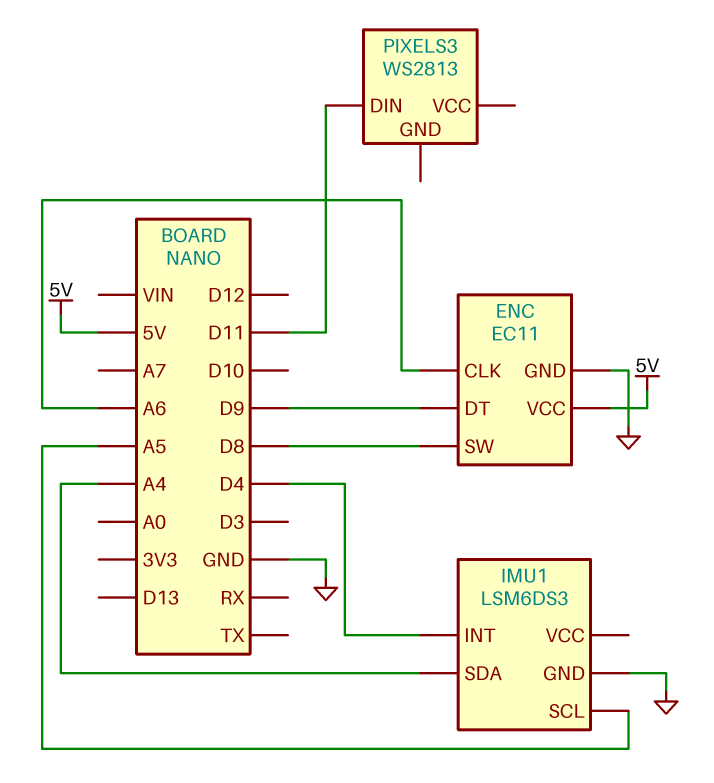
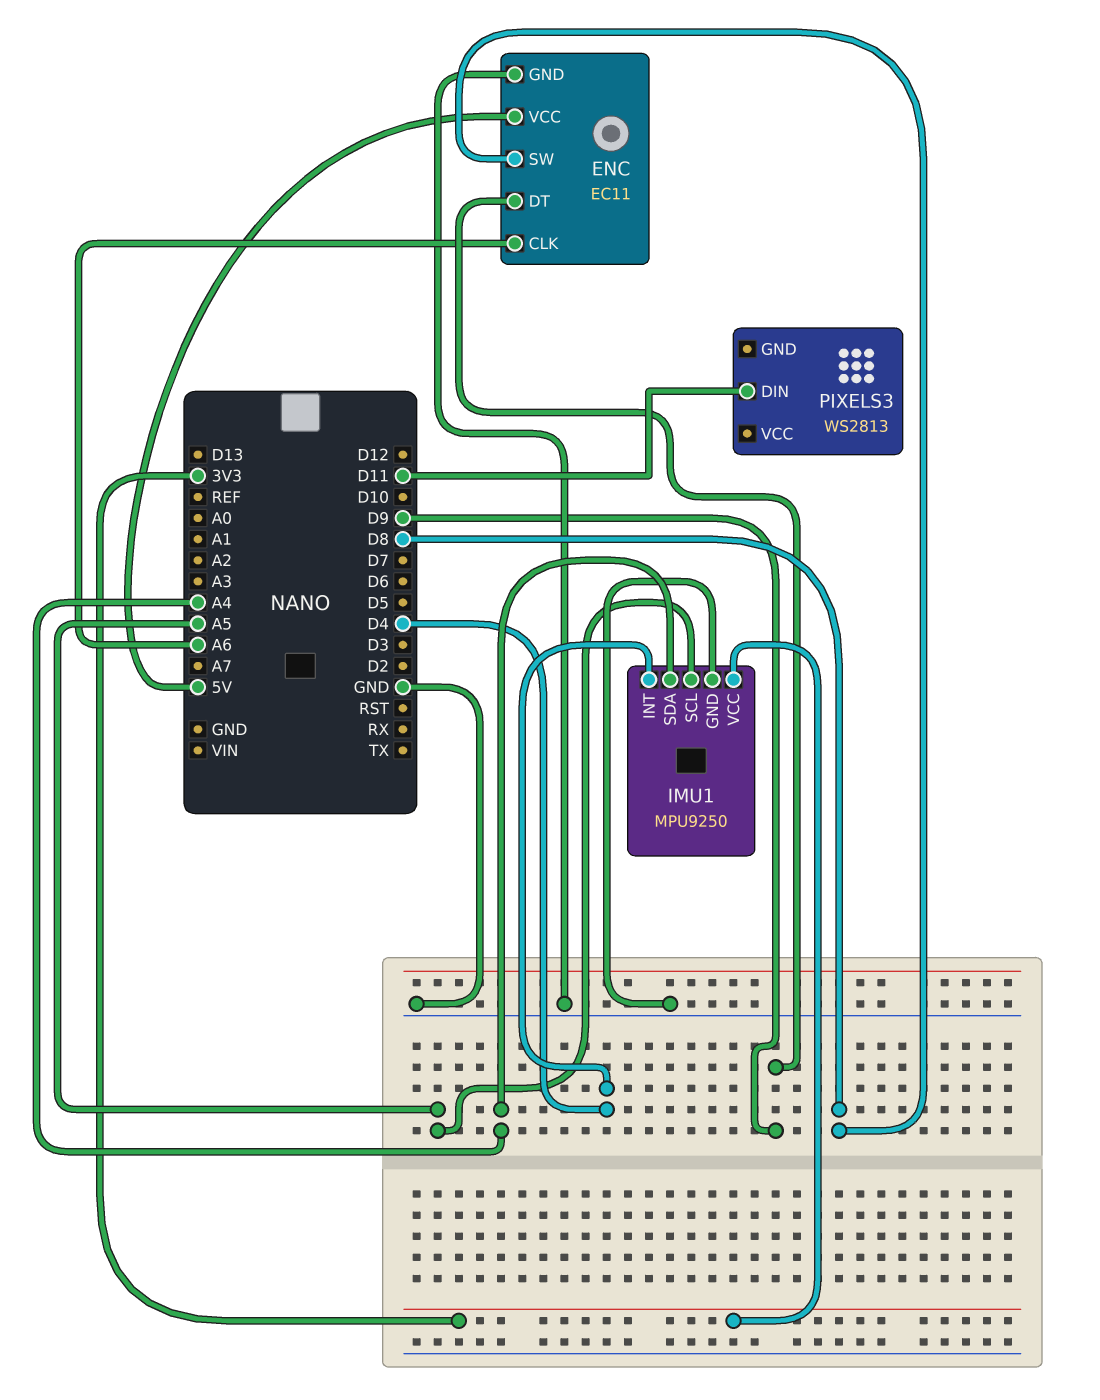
IMU1: LSM6DS3 -> MPU9250
IMU1 pin VCC: none -> 3V3

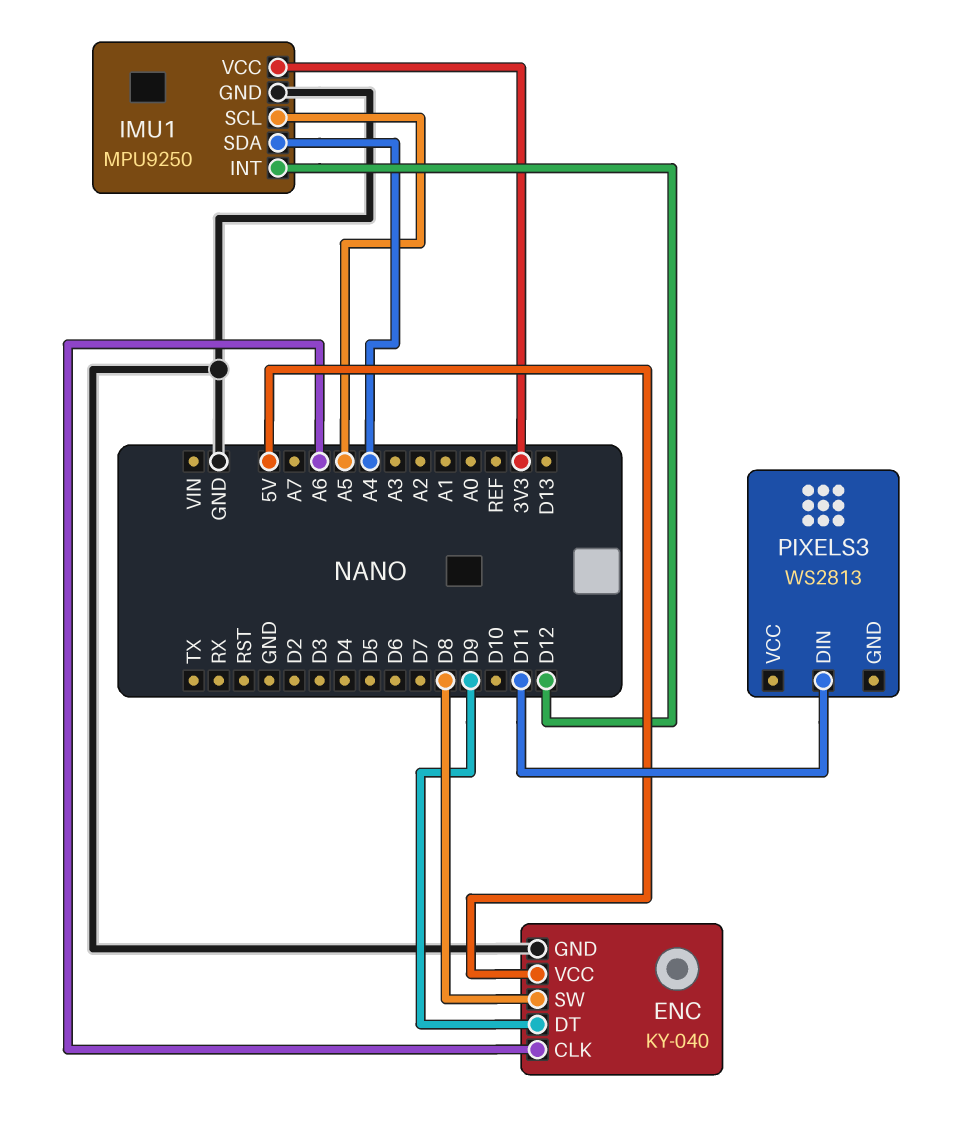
ENC: EC11 -> KY-040
IMU1 pin INT: D4 -> D12

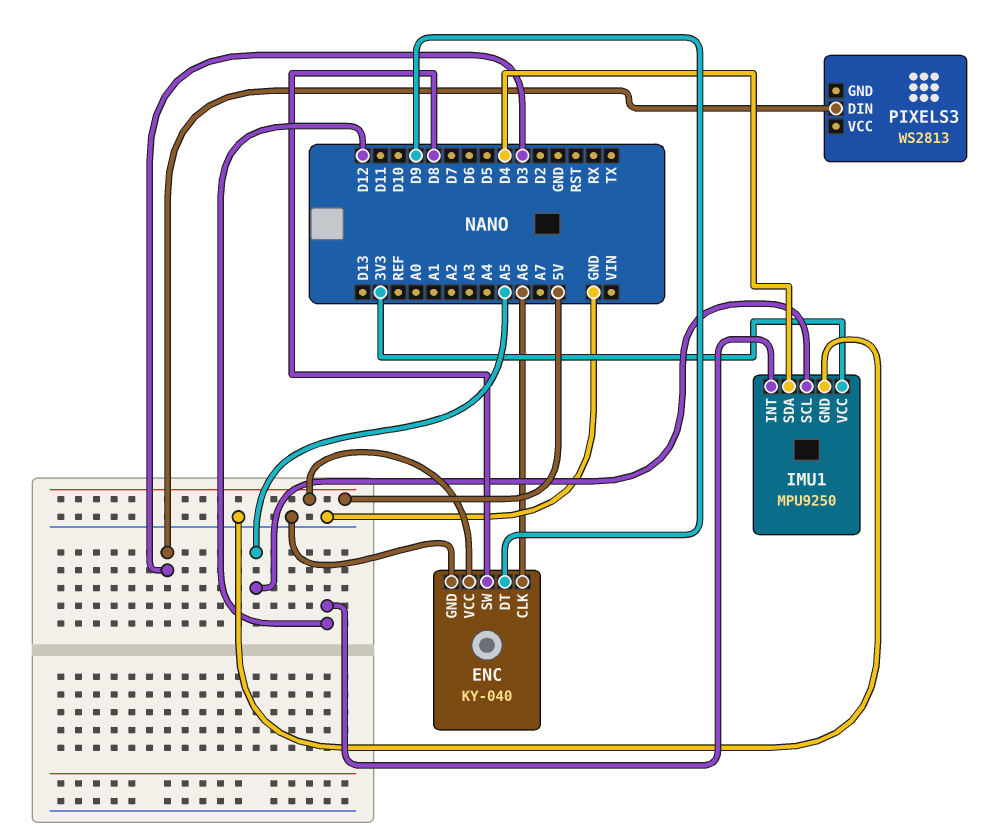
IMU1 pin SDA: A4 -> D4
PIXELS3 pin DIN: D11 -> D3

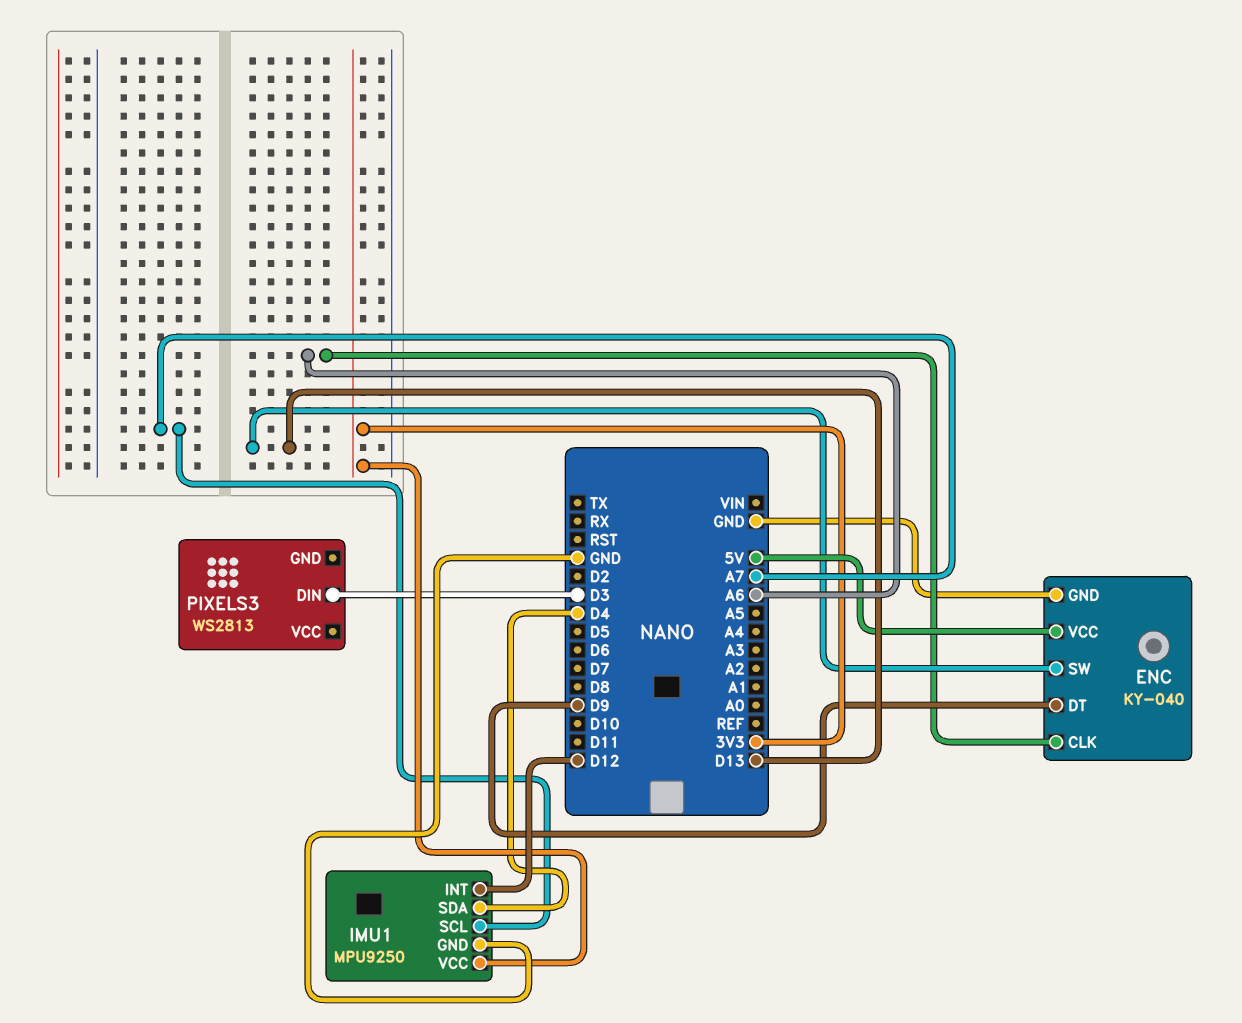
ENC pin SW: D8 -> D13
IMU1 pin SCL: A5 -> A7

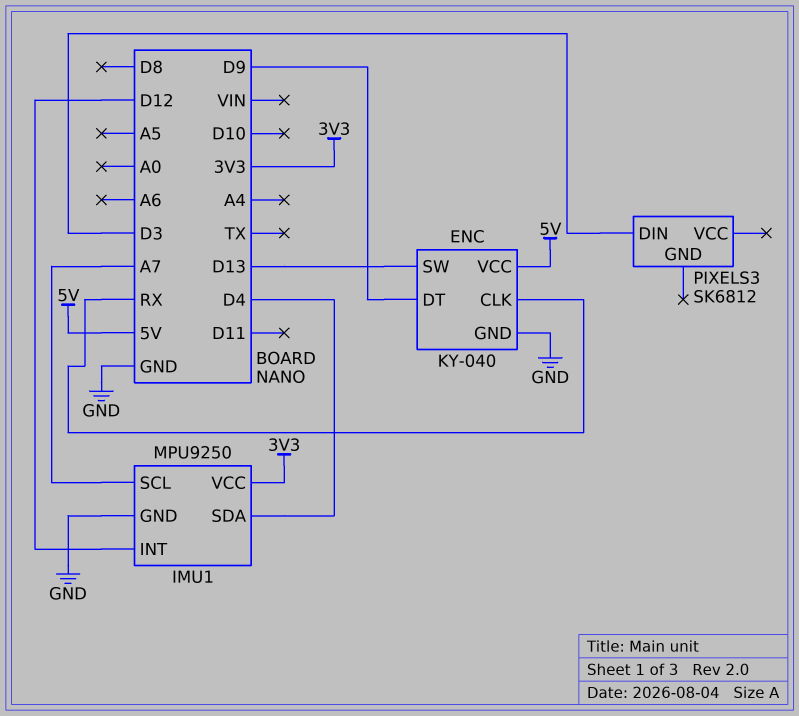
ENC pin CLK: A6 -> RX
PIXELS3: WS2813 -> SK6812

